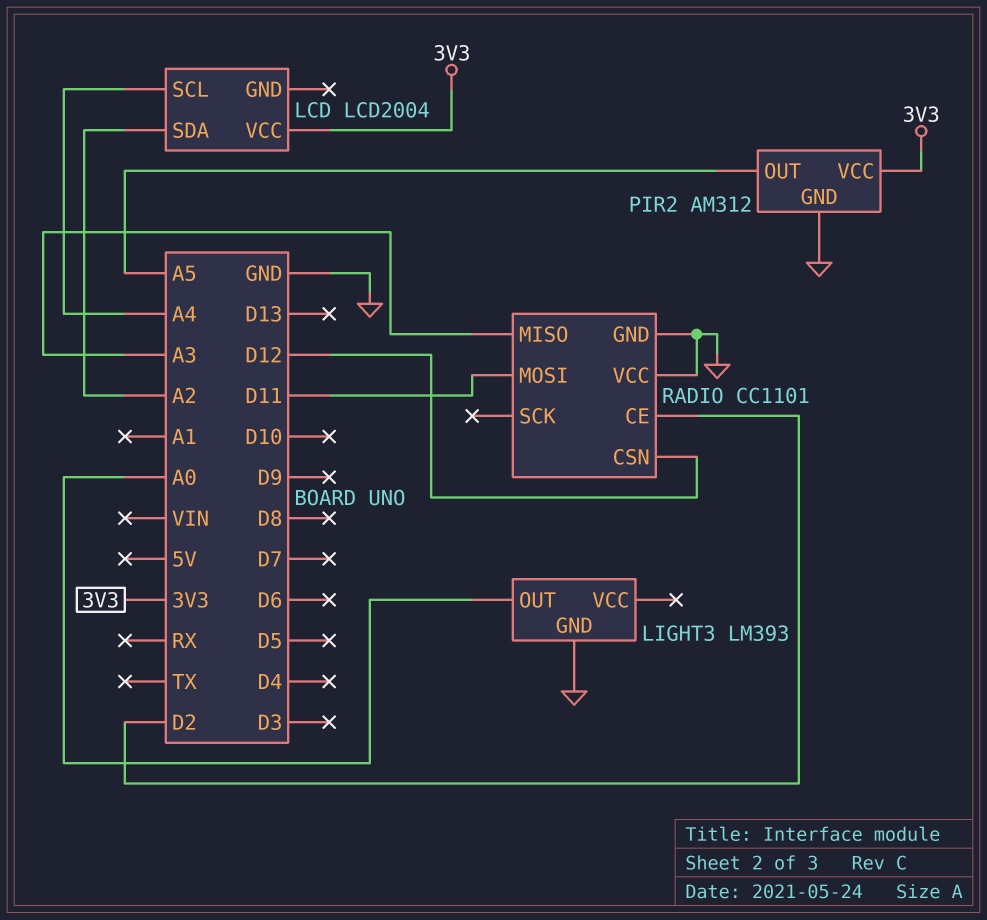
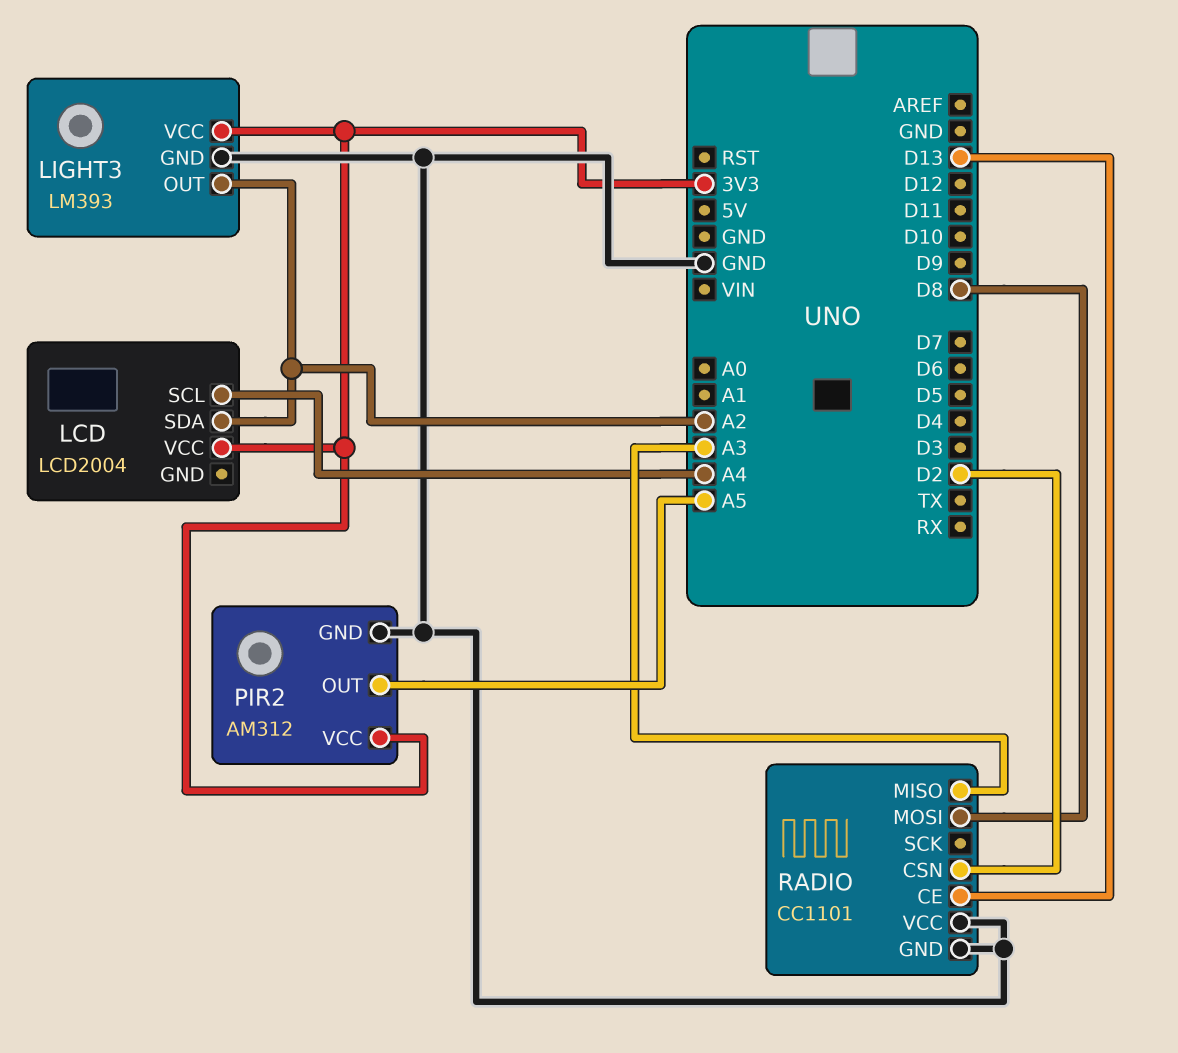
LIGHT3 pin OUT: A0 -> A2
LIGHT3 pin VCC: none -> 3V3
RADIO pin CE: D2 -> D13
RADIO pin CSN: D12 -> D2
RADIO pin MOSI: D11 -> D8

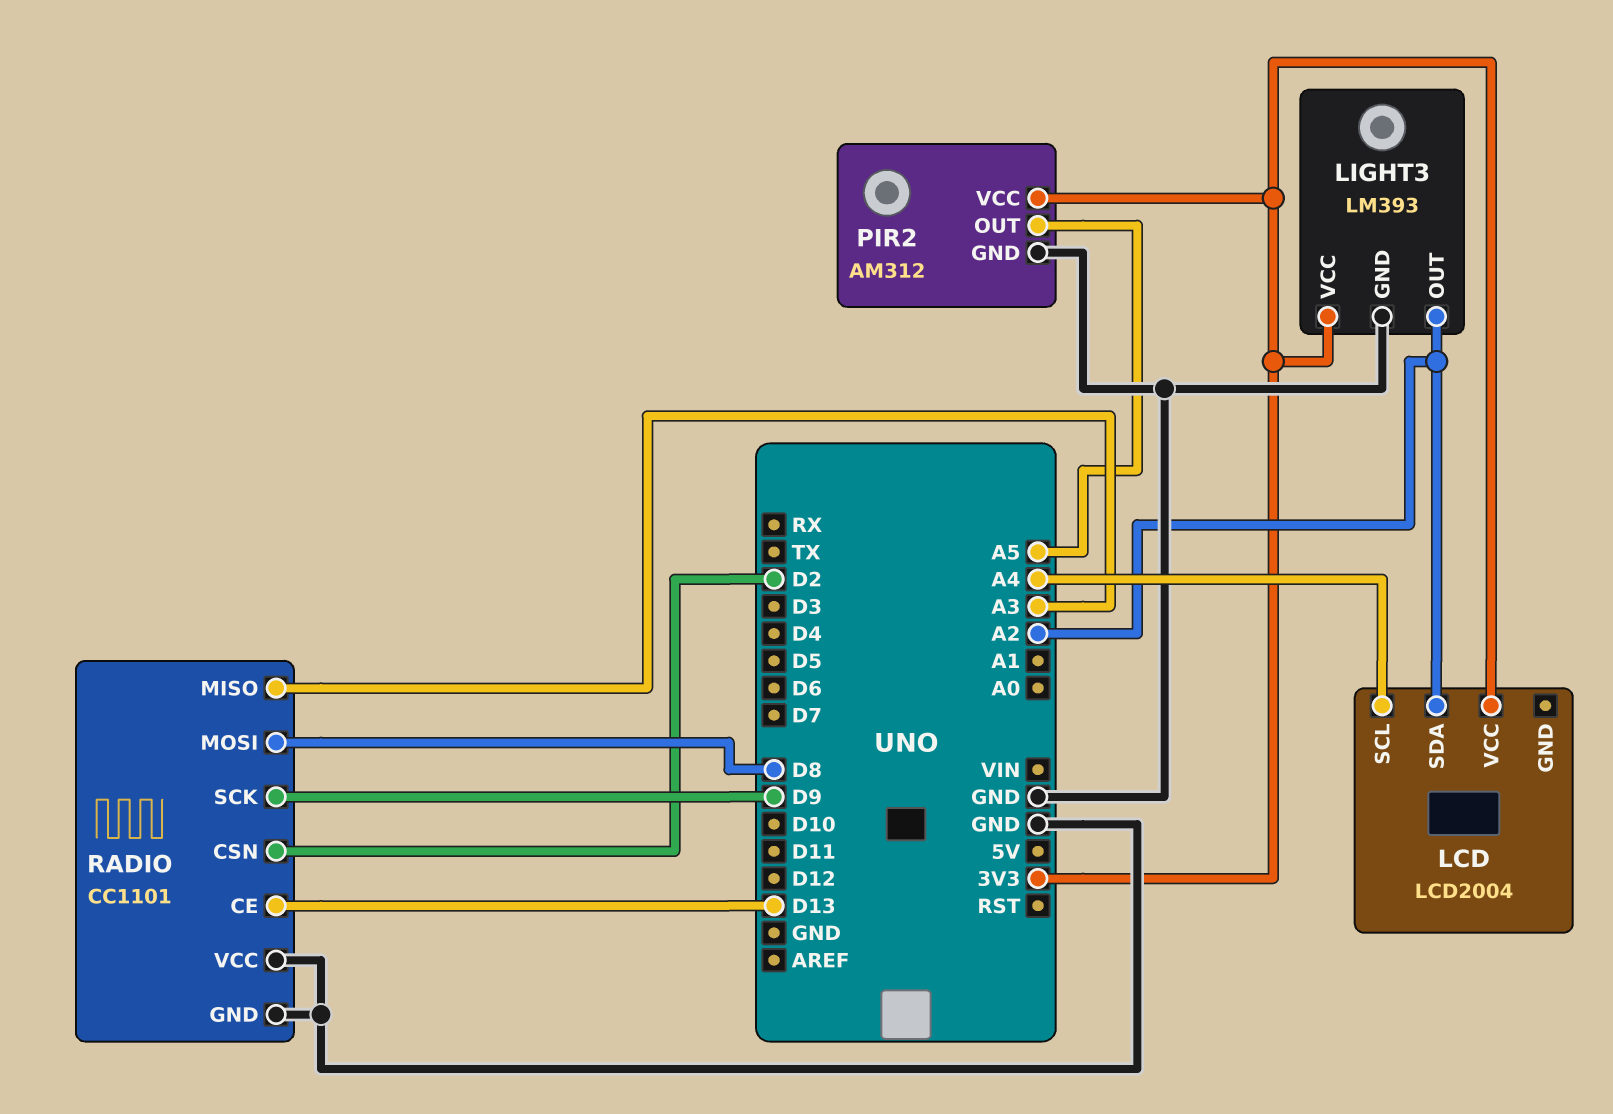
RADIO pin SCK: none -> D9

